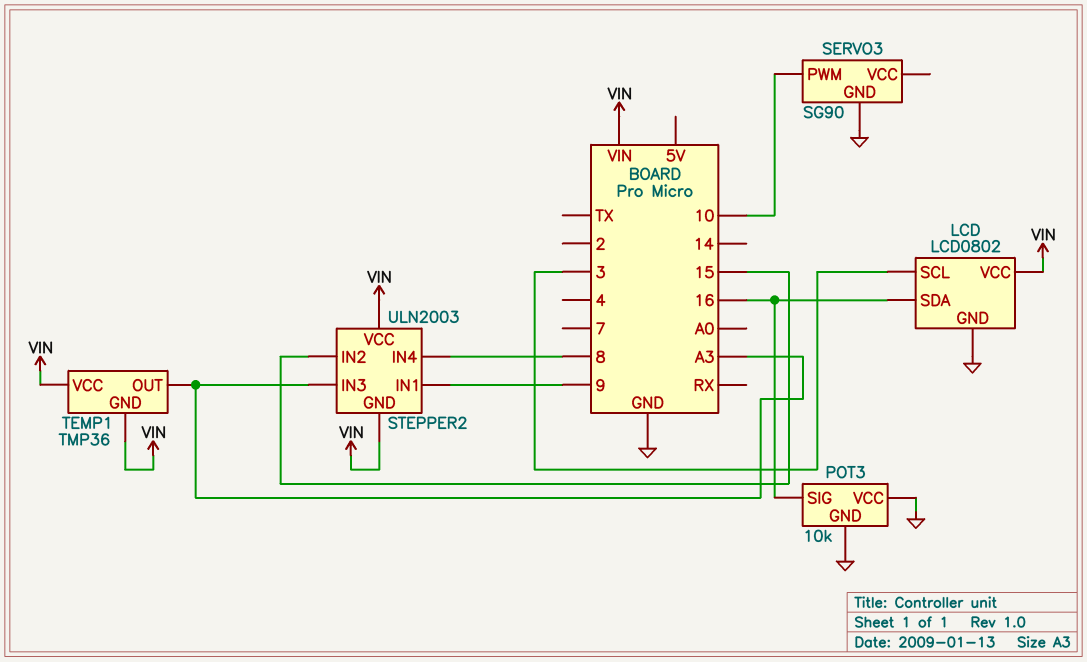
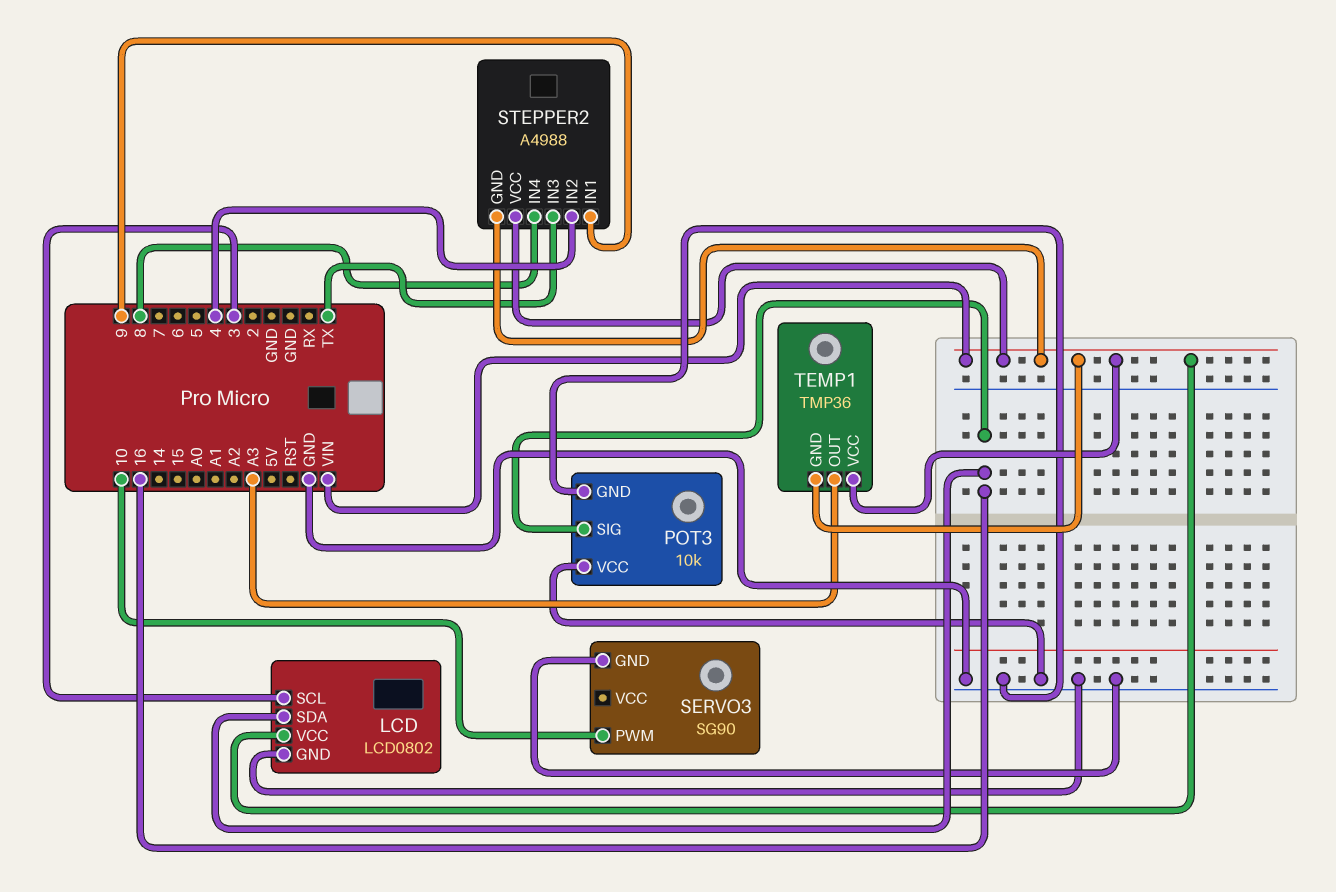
STEPPER2: ULN2003 -> A4988
STEPPER2 pin IN2: 15 -> 4
STEPPER2 pin IN3: A3 -> TX

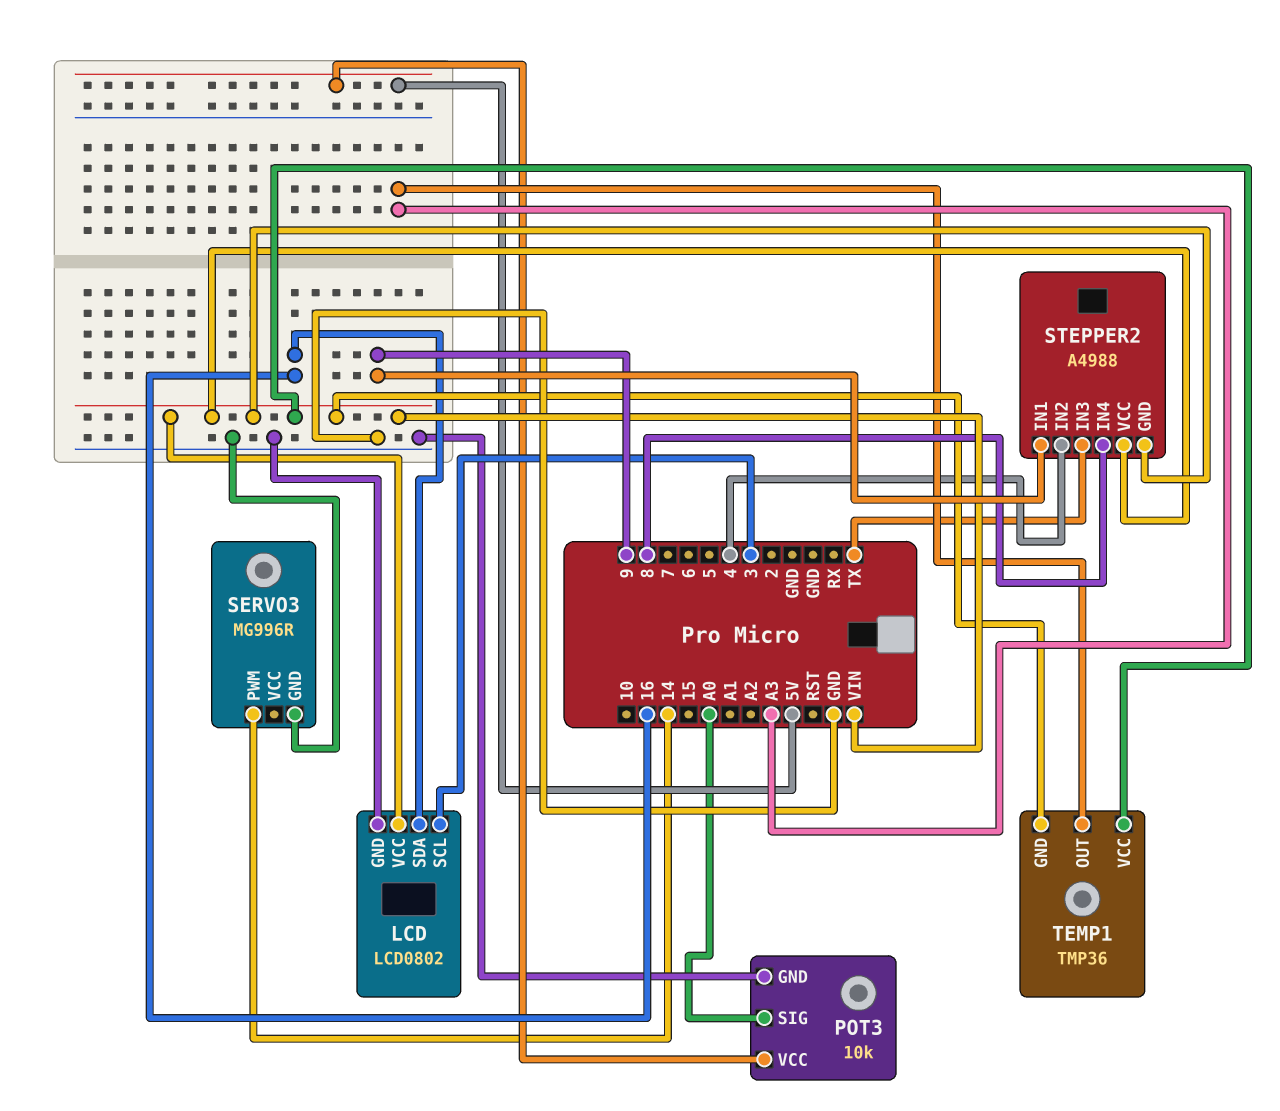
POT3 pin SIG: 16 -> A0
POT3 pin VCC: GND -> 5V
SERVO3: SG90 -> MG996R
SERVO3 pin PWM: 10 -> 14

